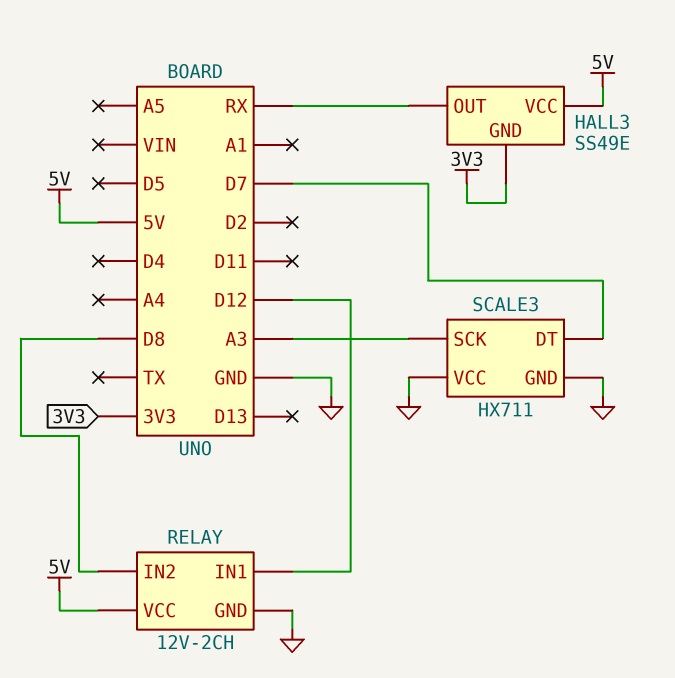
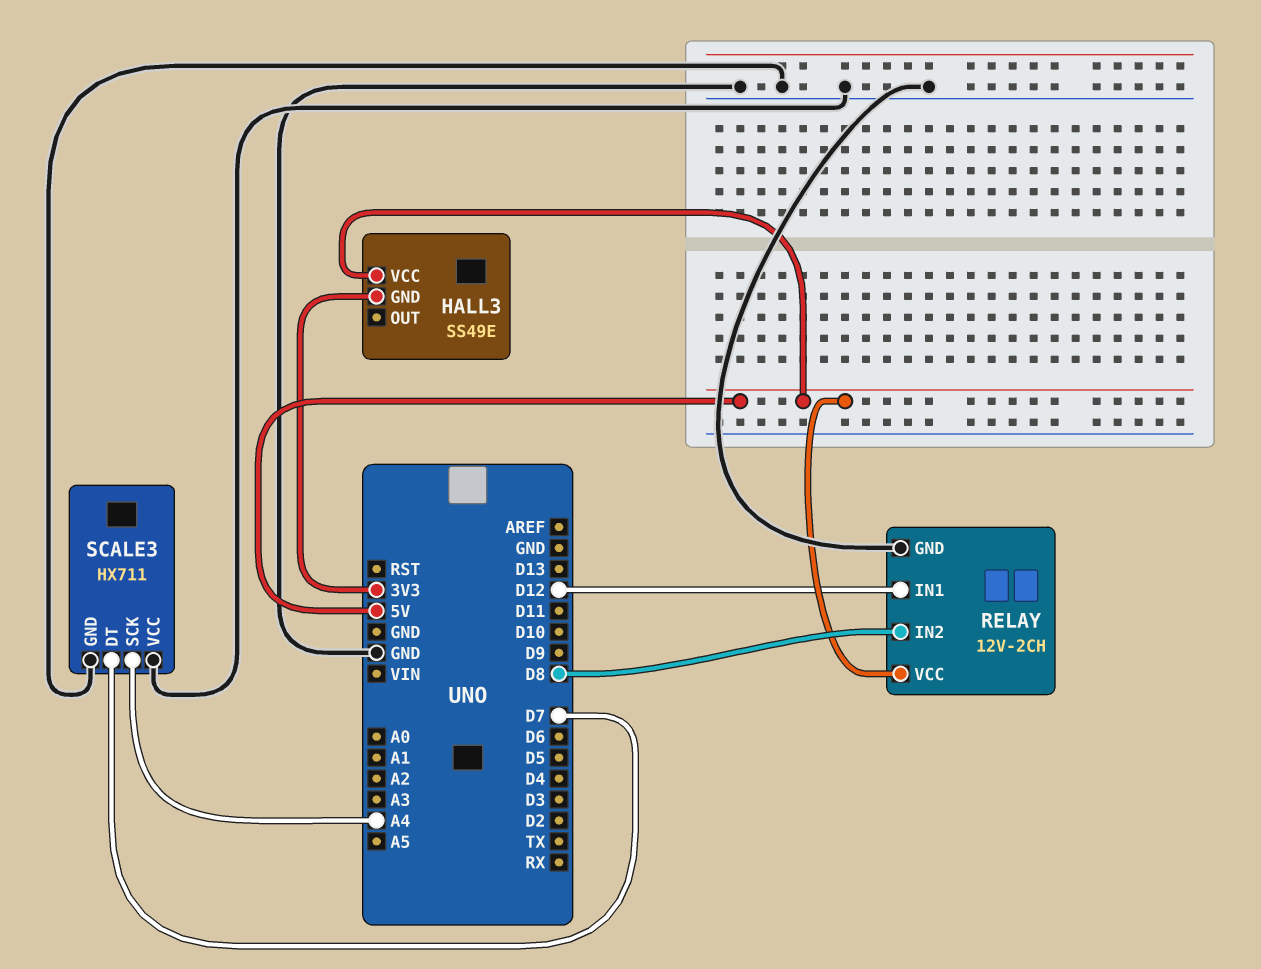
HALL3 pin OUT: RX -> none
SCALE3 pin SCK: A3 -> A4

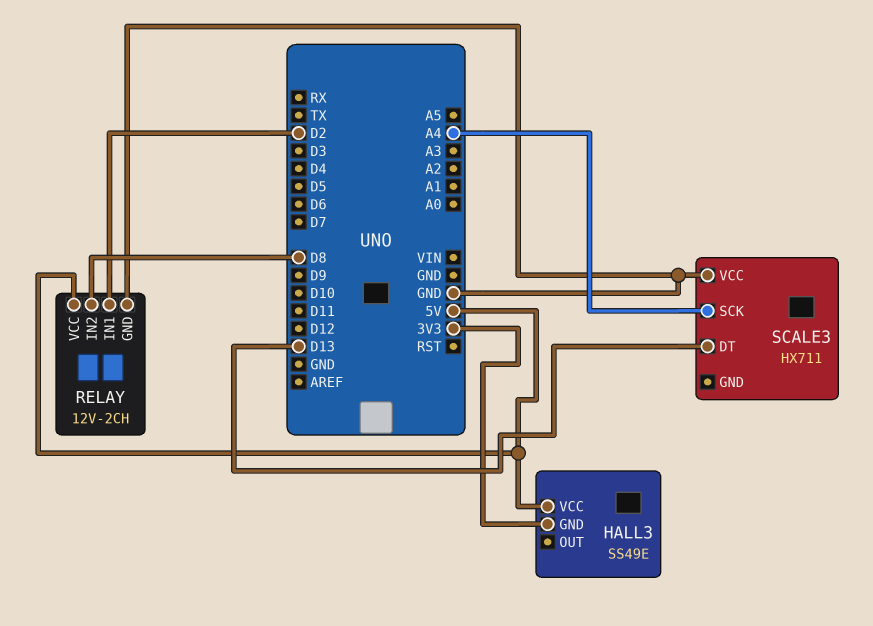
RELAY pin IN1: D12 -> D2
SCALE3 pin DT: D7 -> D13
SCALE3 pin GND: GND -> none

